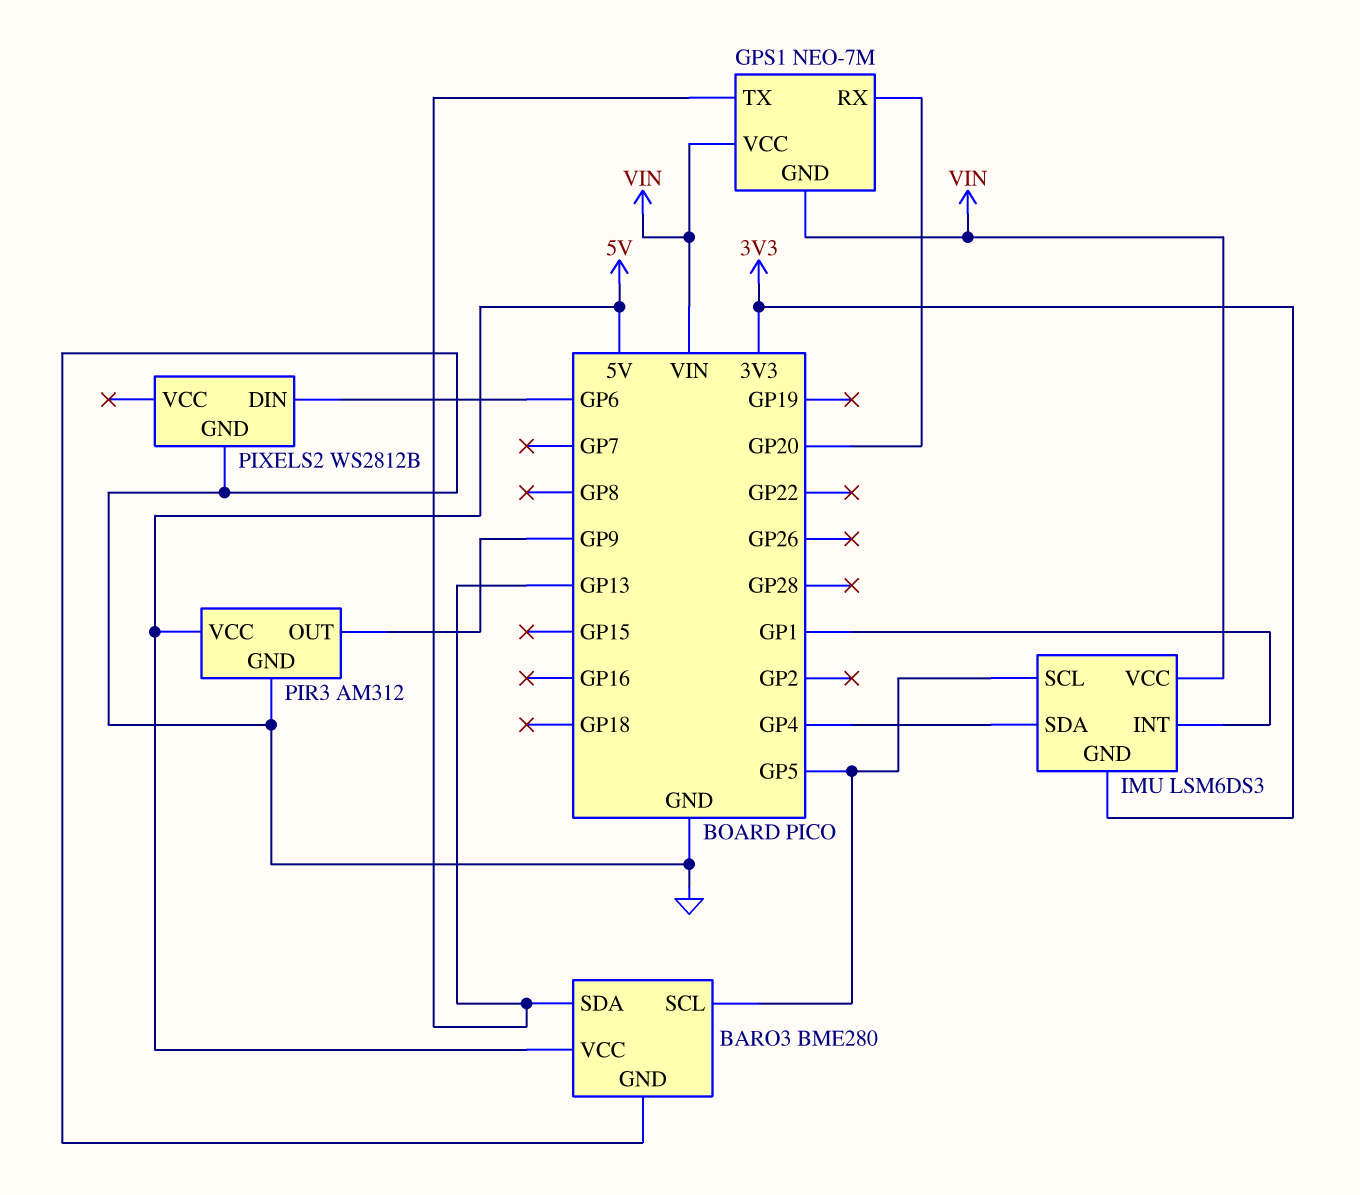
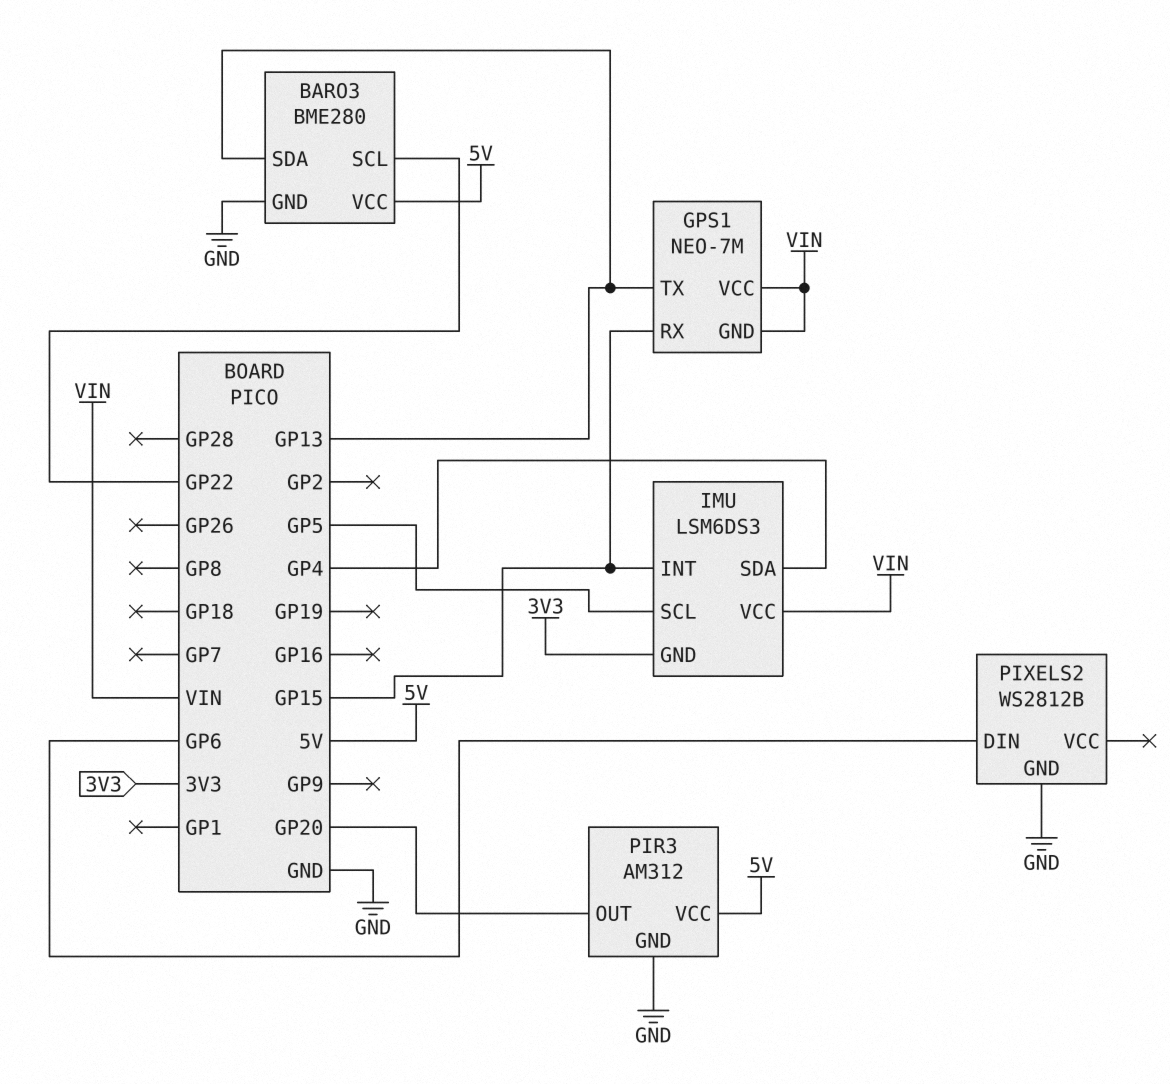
BARO3 pin SCL: GP5 -> GP22
GPS1 pin RX: GP20 -> GP15
IMU pin INT: GP1 -> GP15
PIR3 pin OUT: GP9 -> GP20

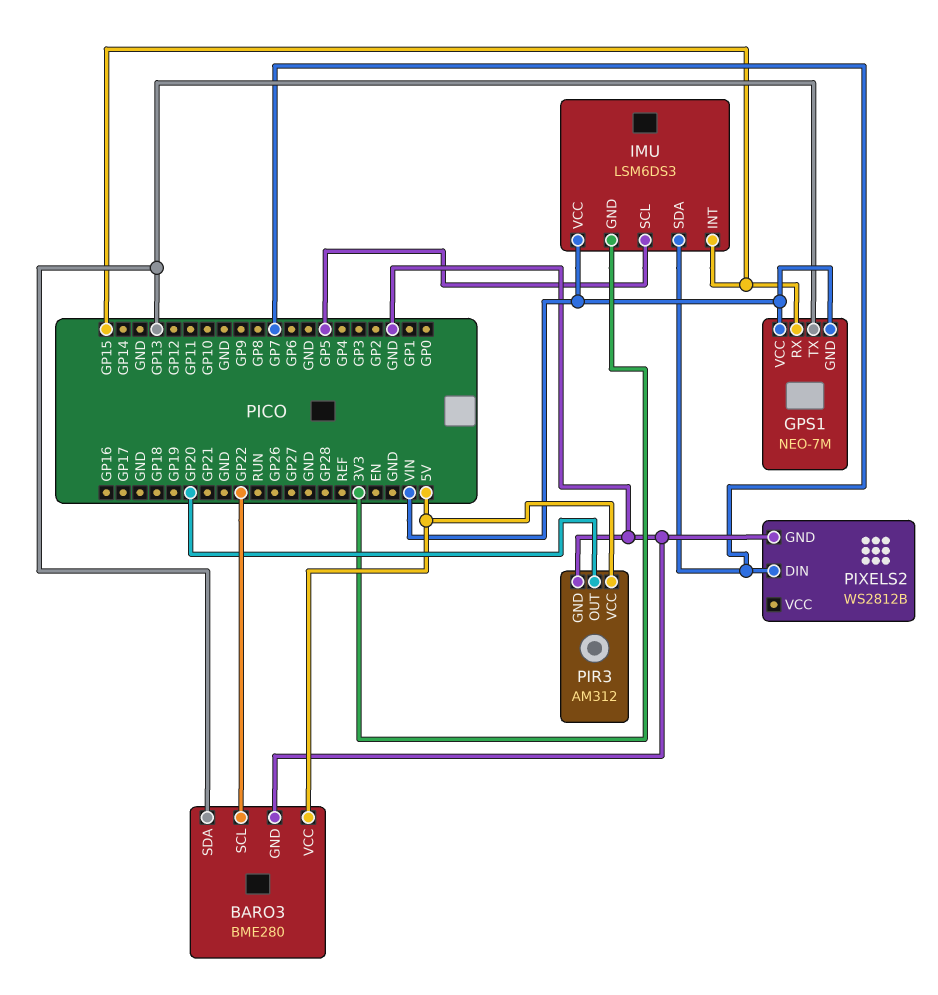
IMU pin SDA: GP4 -> GP7
PIXELS2 pin DIN: GP6 -> GP7

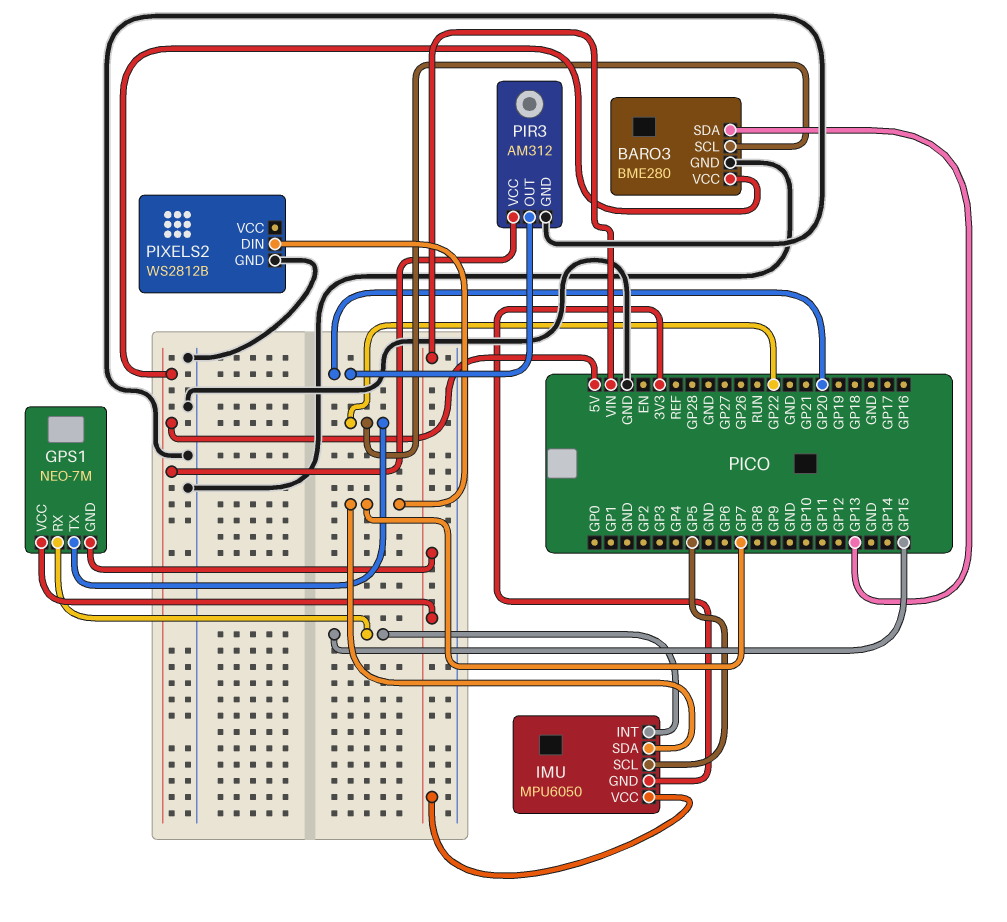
GPS1 pin TX: GP13 -> GP22
IMU: LSM6DS3 -> MPU6050

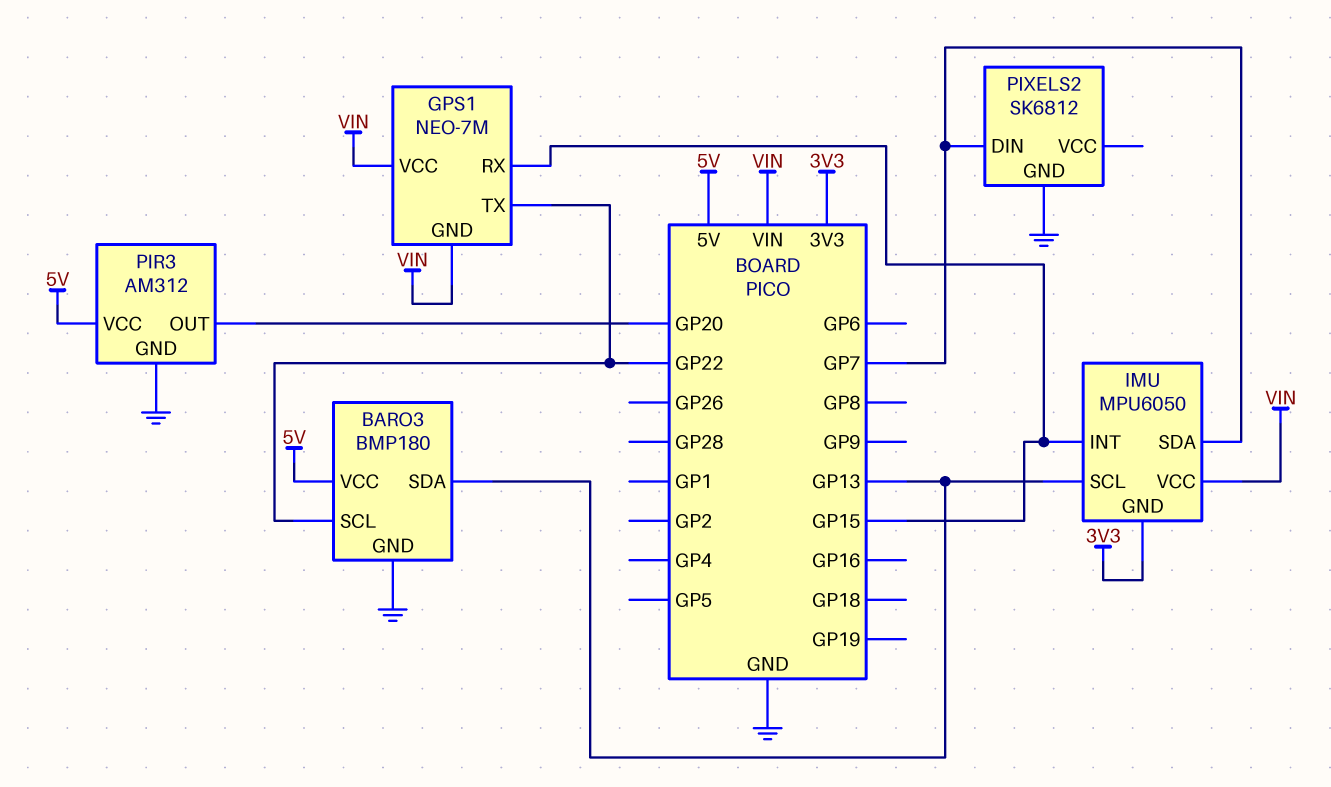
BARO3: BME280 -> BMP180
IMU pin SCL: GP5 -> GP13
PIXELS2: WS2812B -> SK6812

